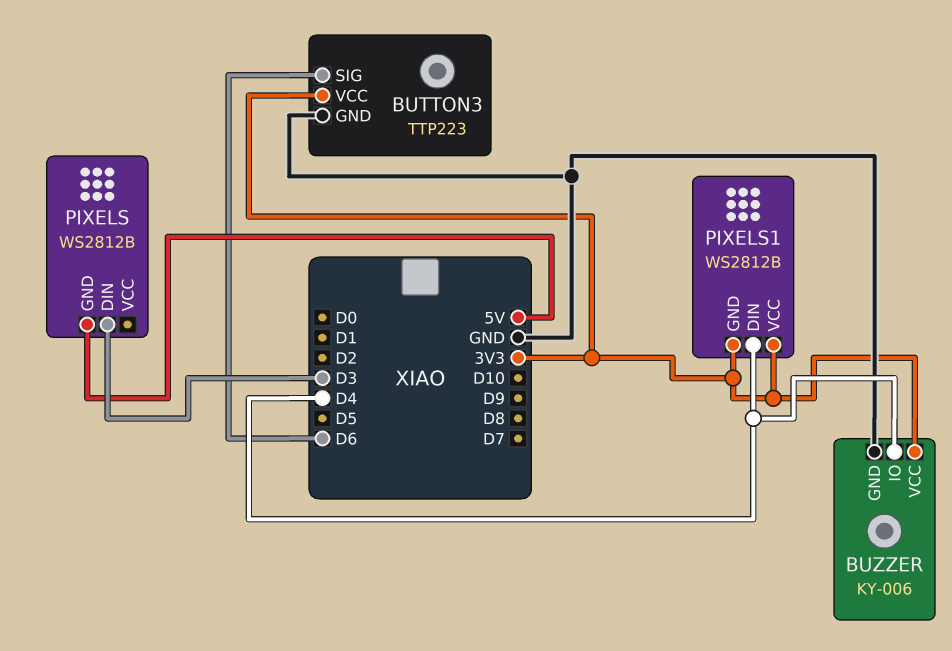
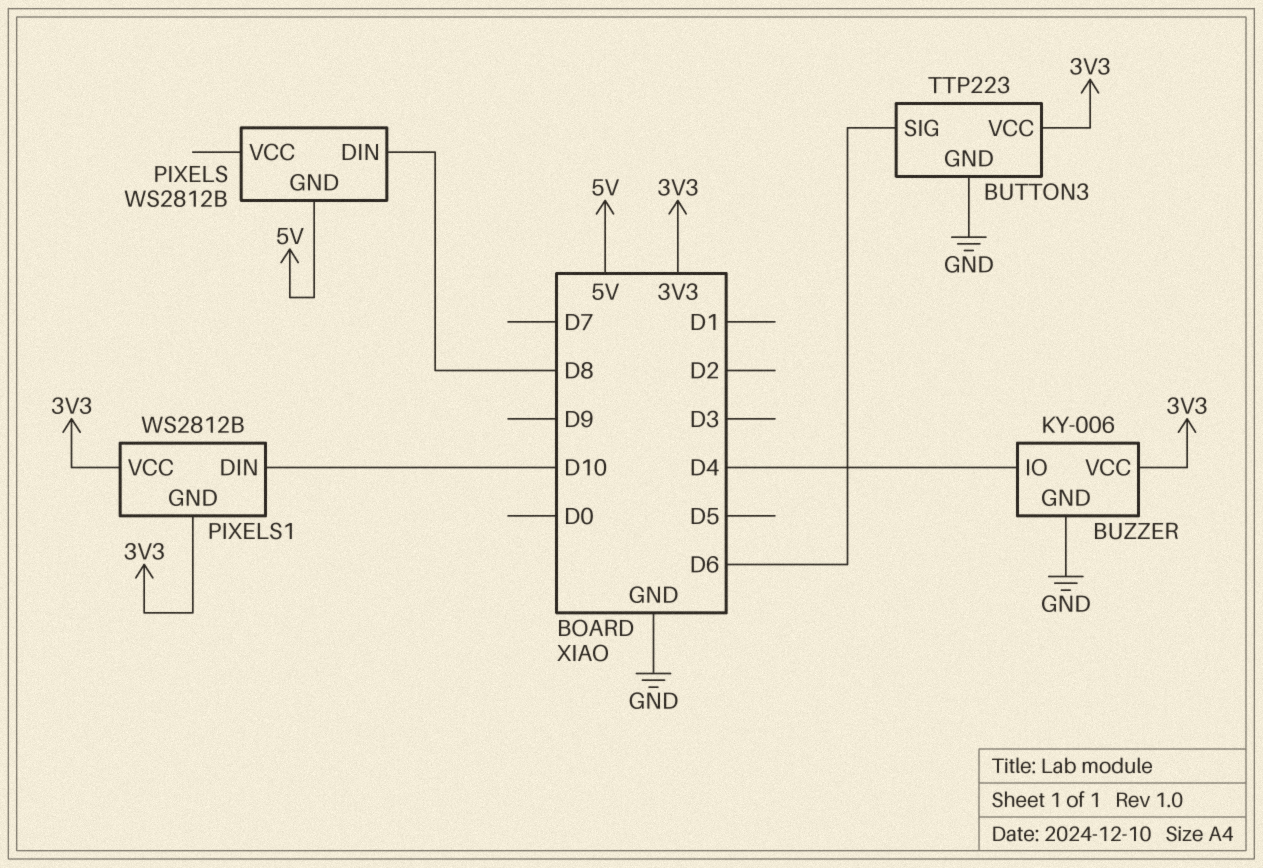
PIXELS pin DIN: D3 -> D8
PIXELS1 pin DIN: D4 -> D10

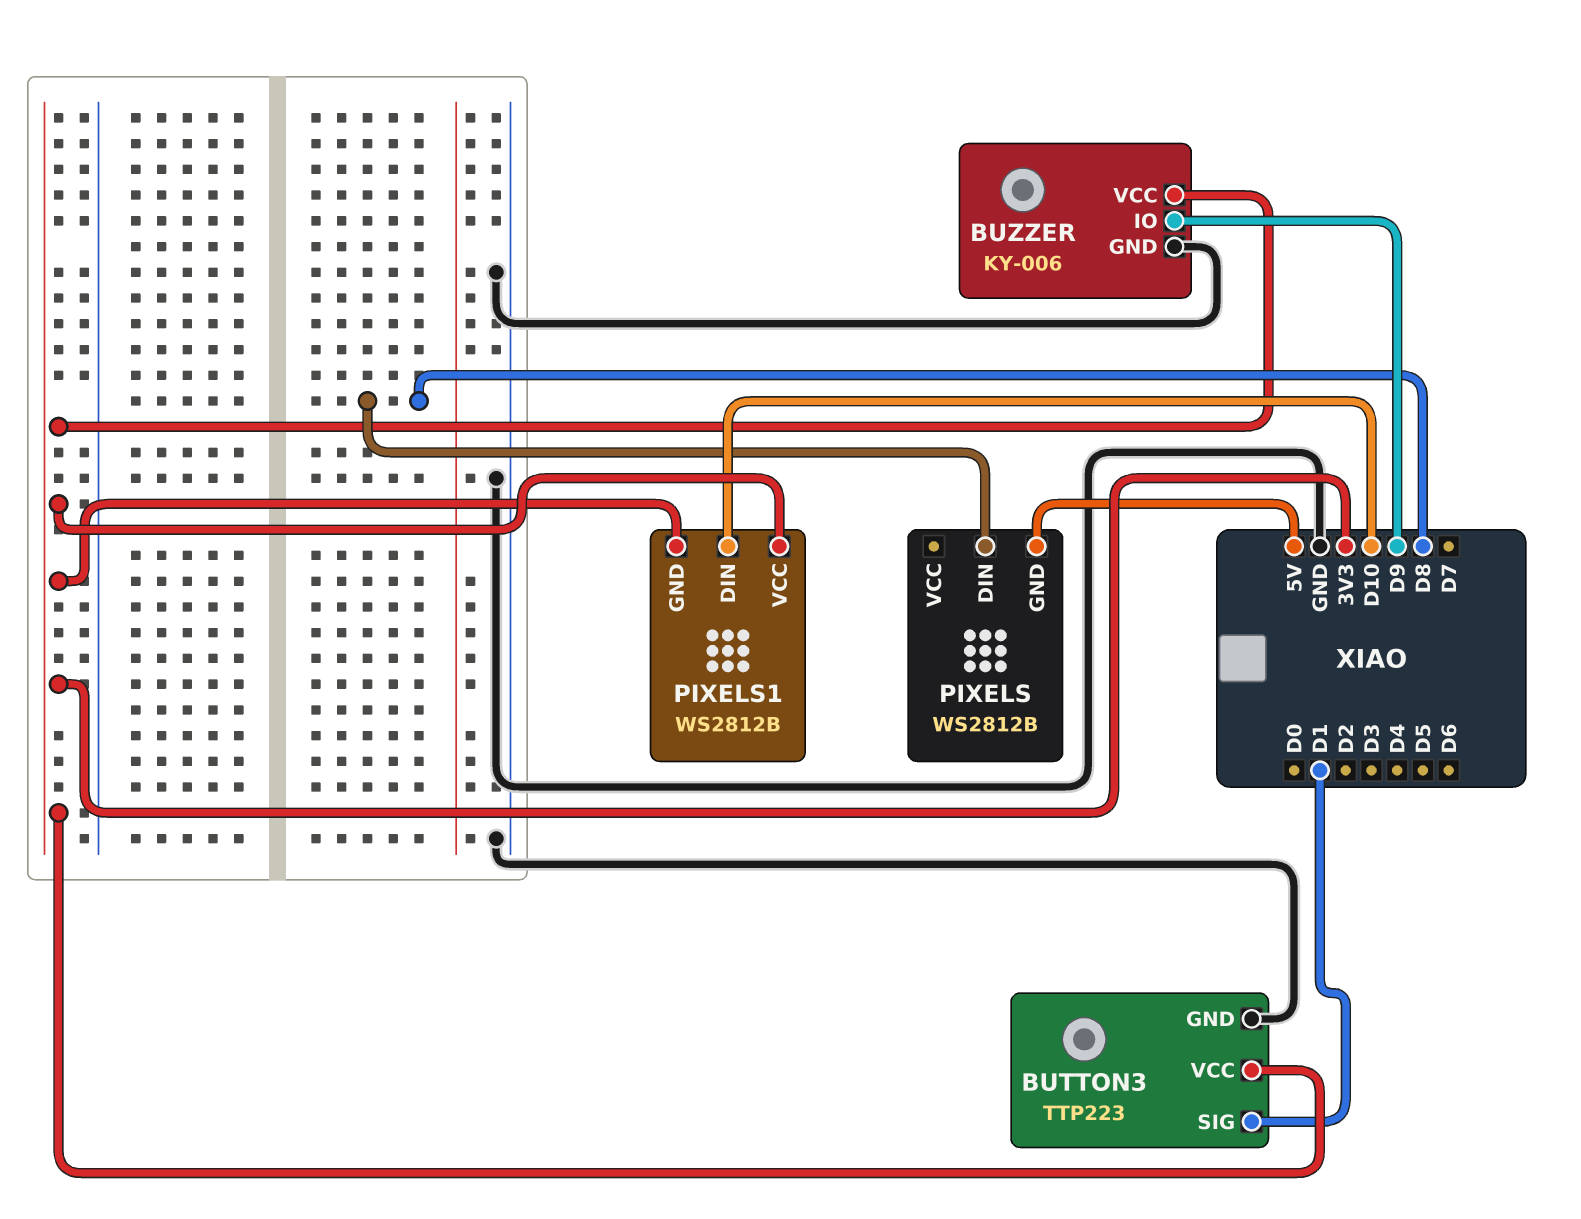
BUTTON3 pin SIG: D6 -> D1
BUZZER pin IO: D4 -> D9

